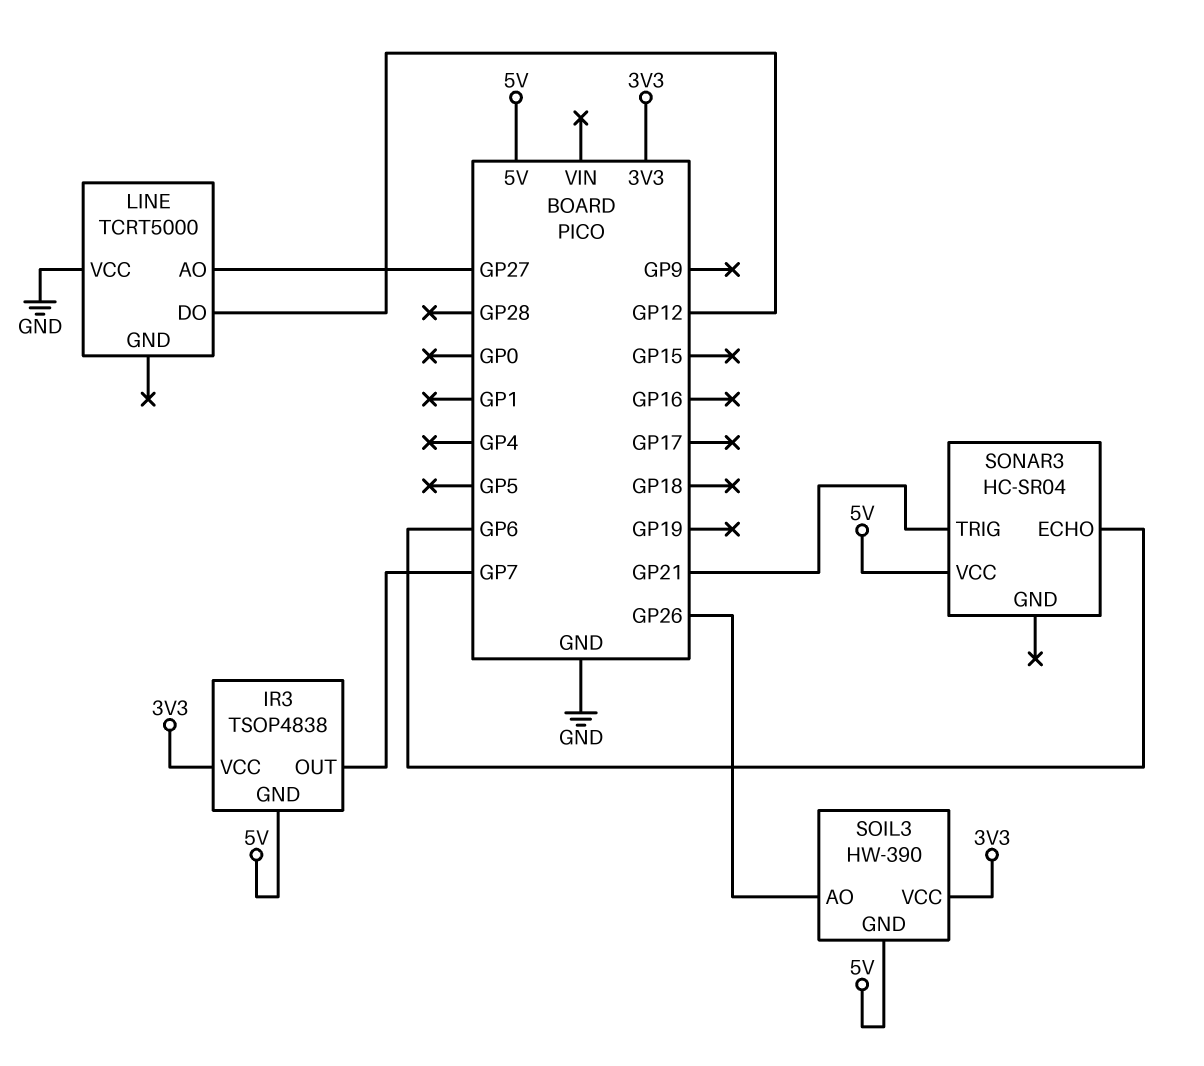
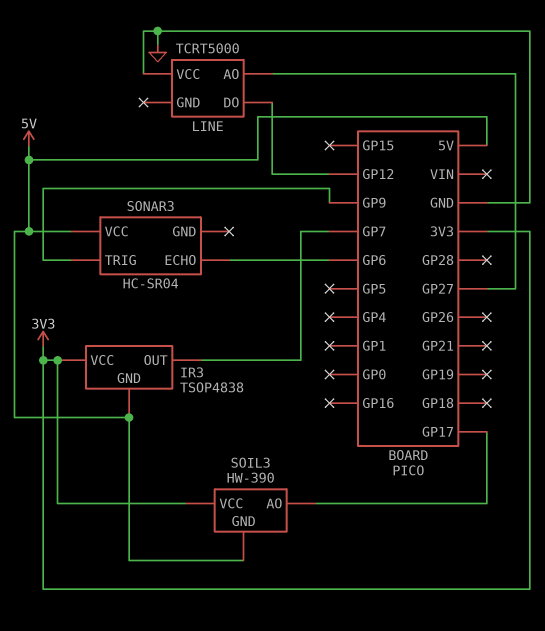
SOIL3 pin AO: GP26 -> GP17
SONAR3 pin TRIG: GP21 -> GP9

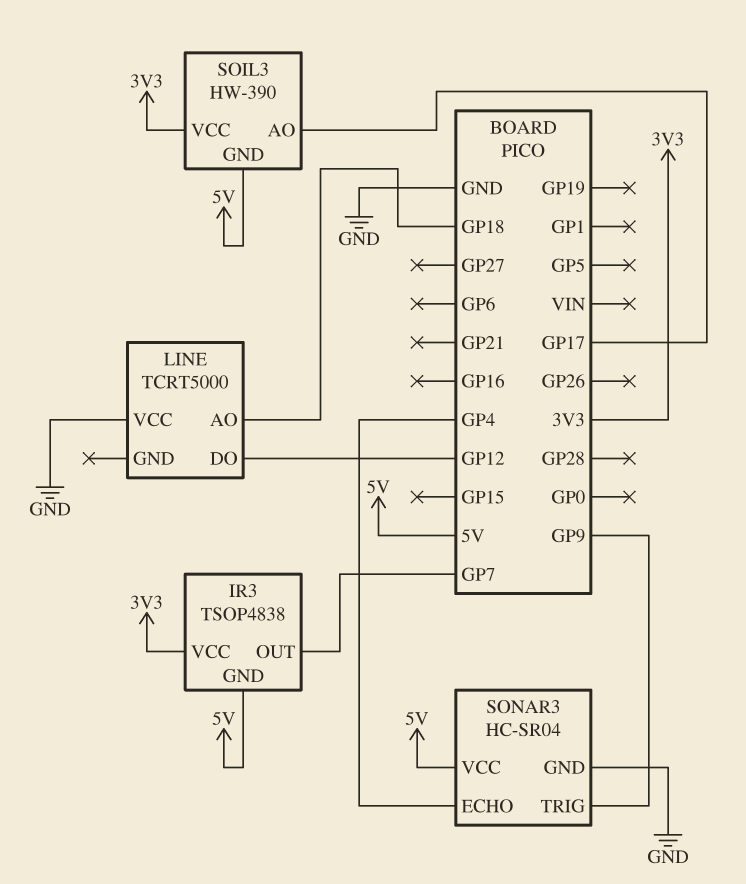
LINE pin AO: GP27 -> GP18
SONAR3 pin ECHO: GP6 -> GP4
SONAR3 pin GND: none -> GND

